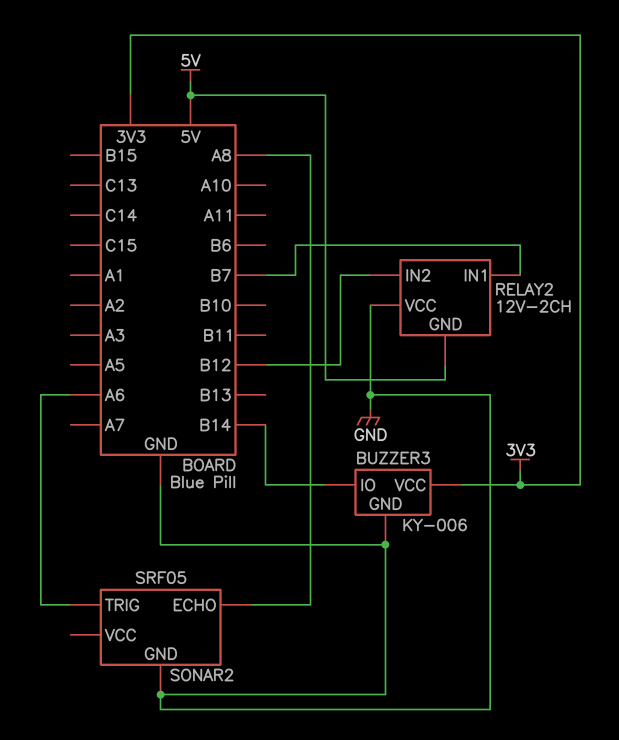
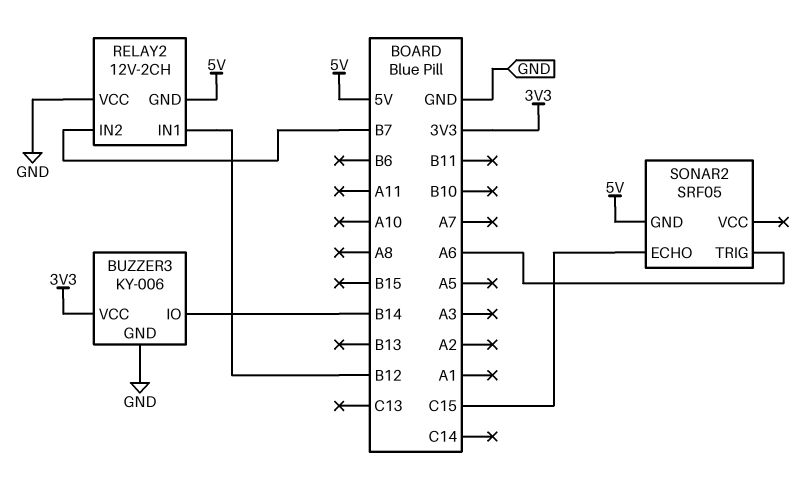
RELAY2 pin IN1: B7 -> B12
RELAY2 pin IN2: B12 -> B7
SONAR2 pin ECHO: A8 -> C15
SONAR2 pin GND: GND -> 5V

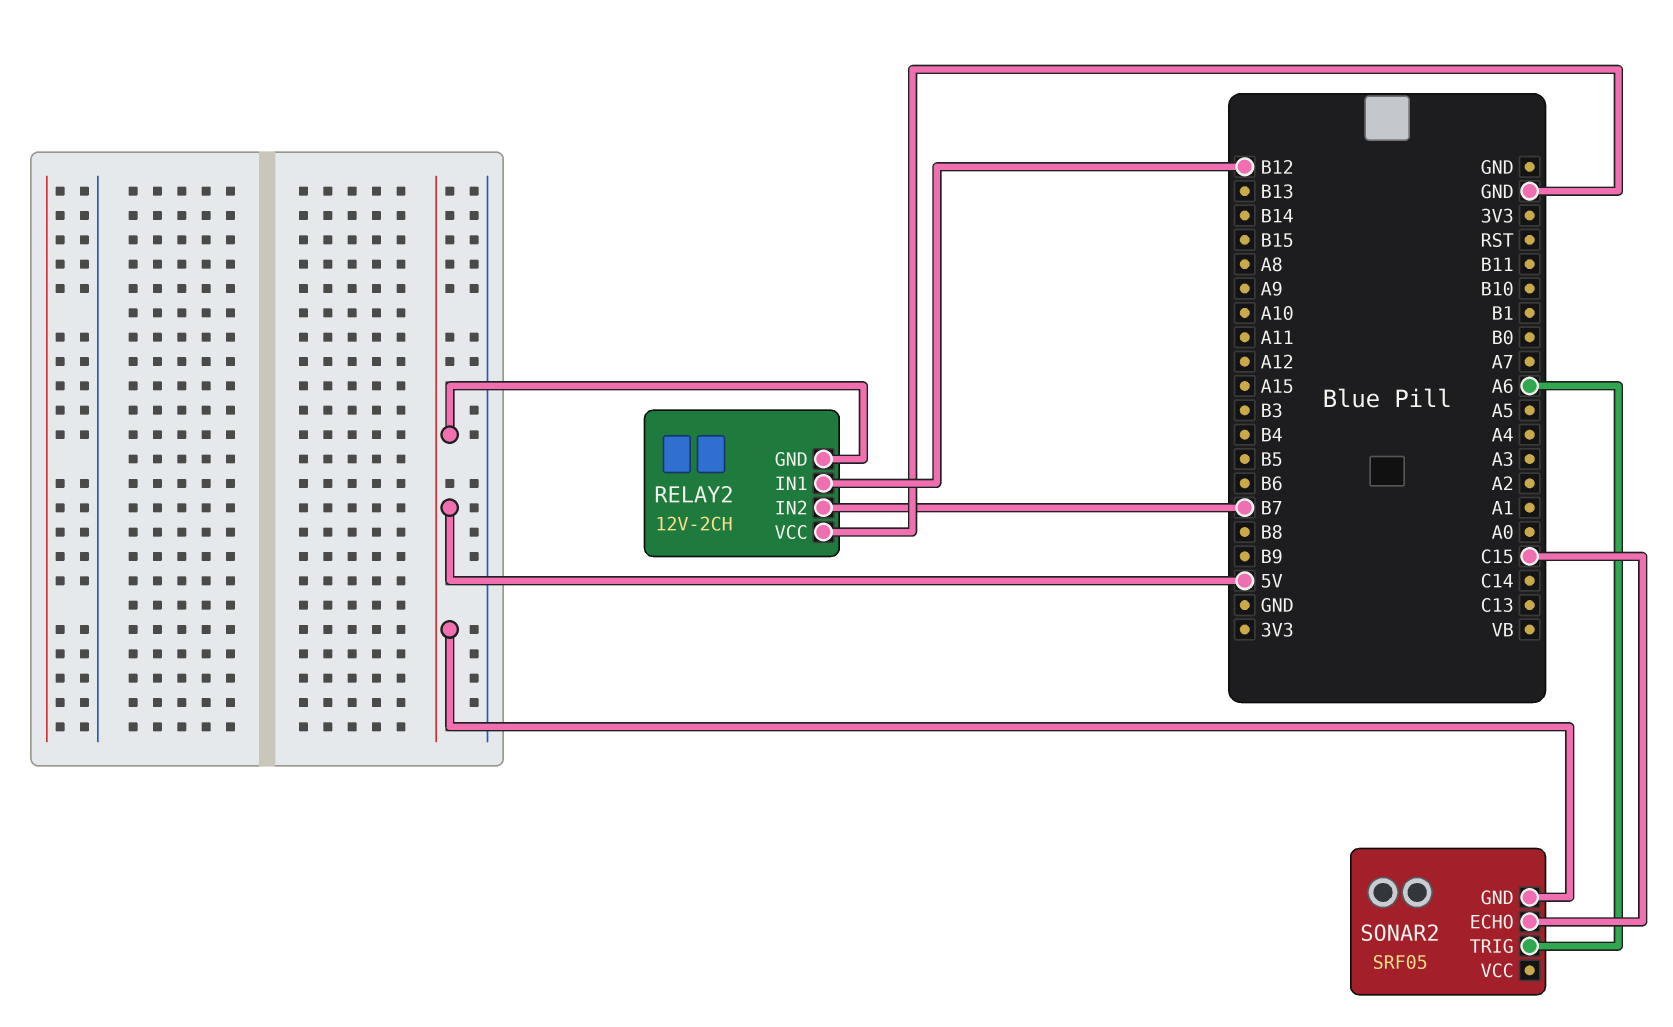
BUZZER3: KY-006 -> none
BUZZER3 pin GND: GND -> none
BUZZER3 pin IO: B14 -> none
BUZZER3 pin VCC: 3V3 -> none

